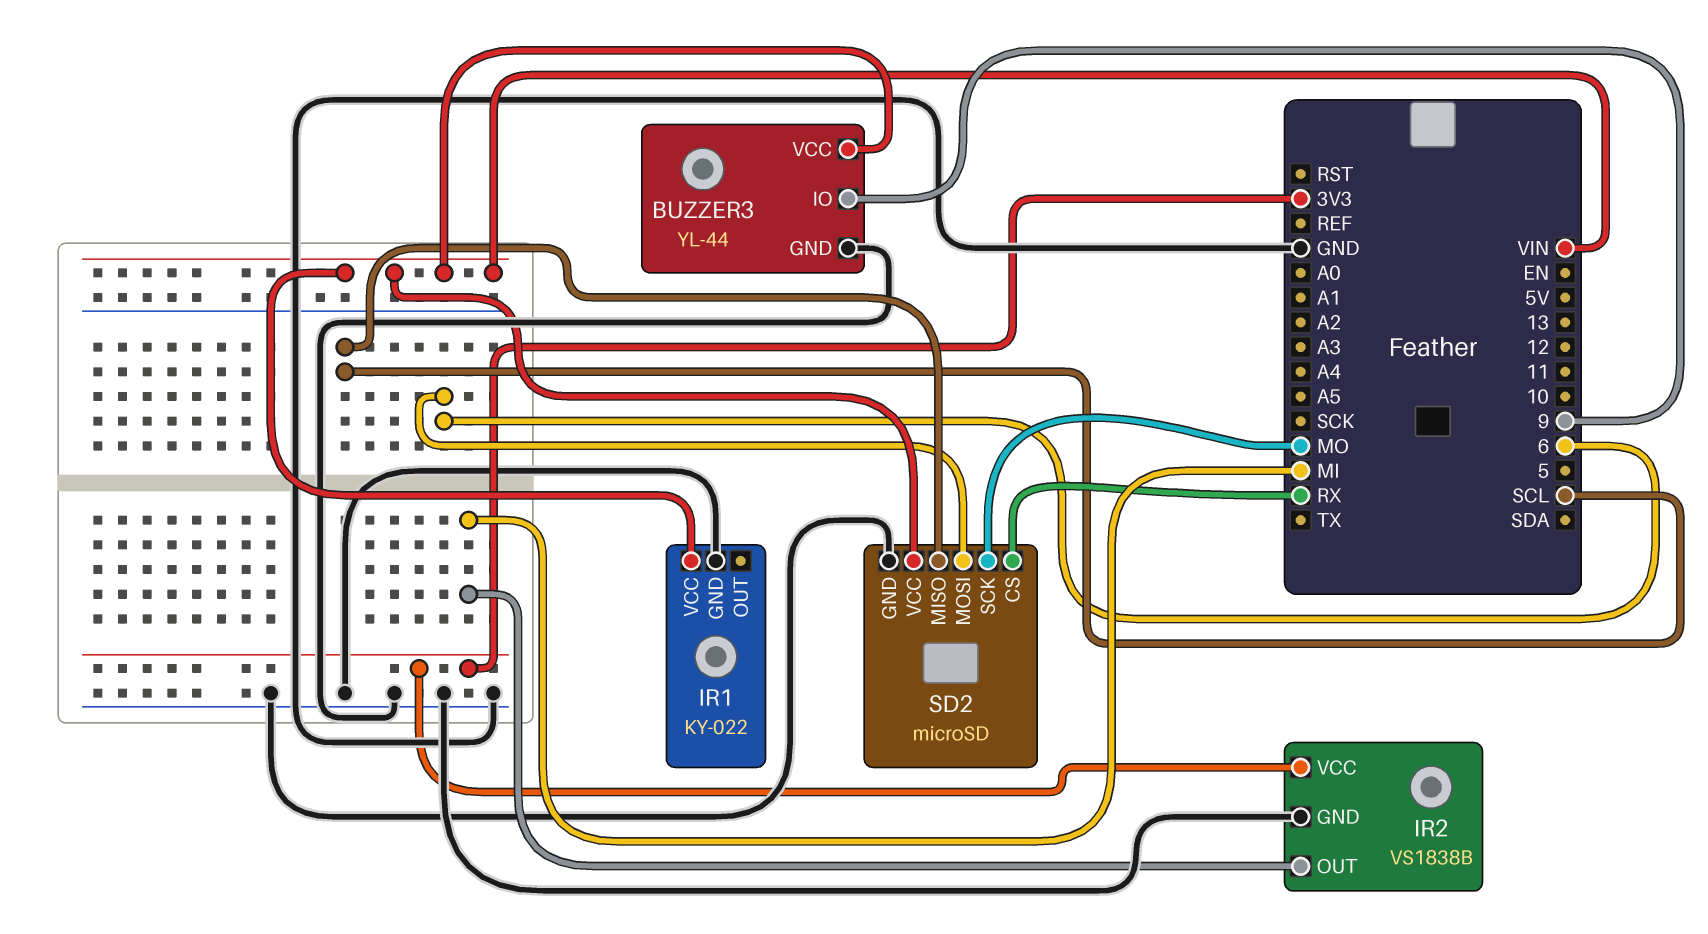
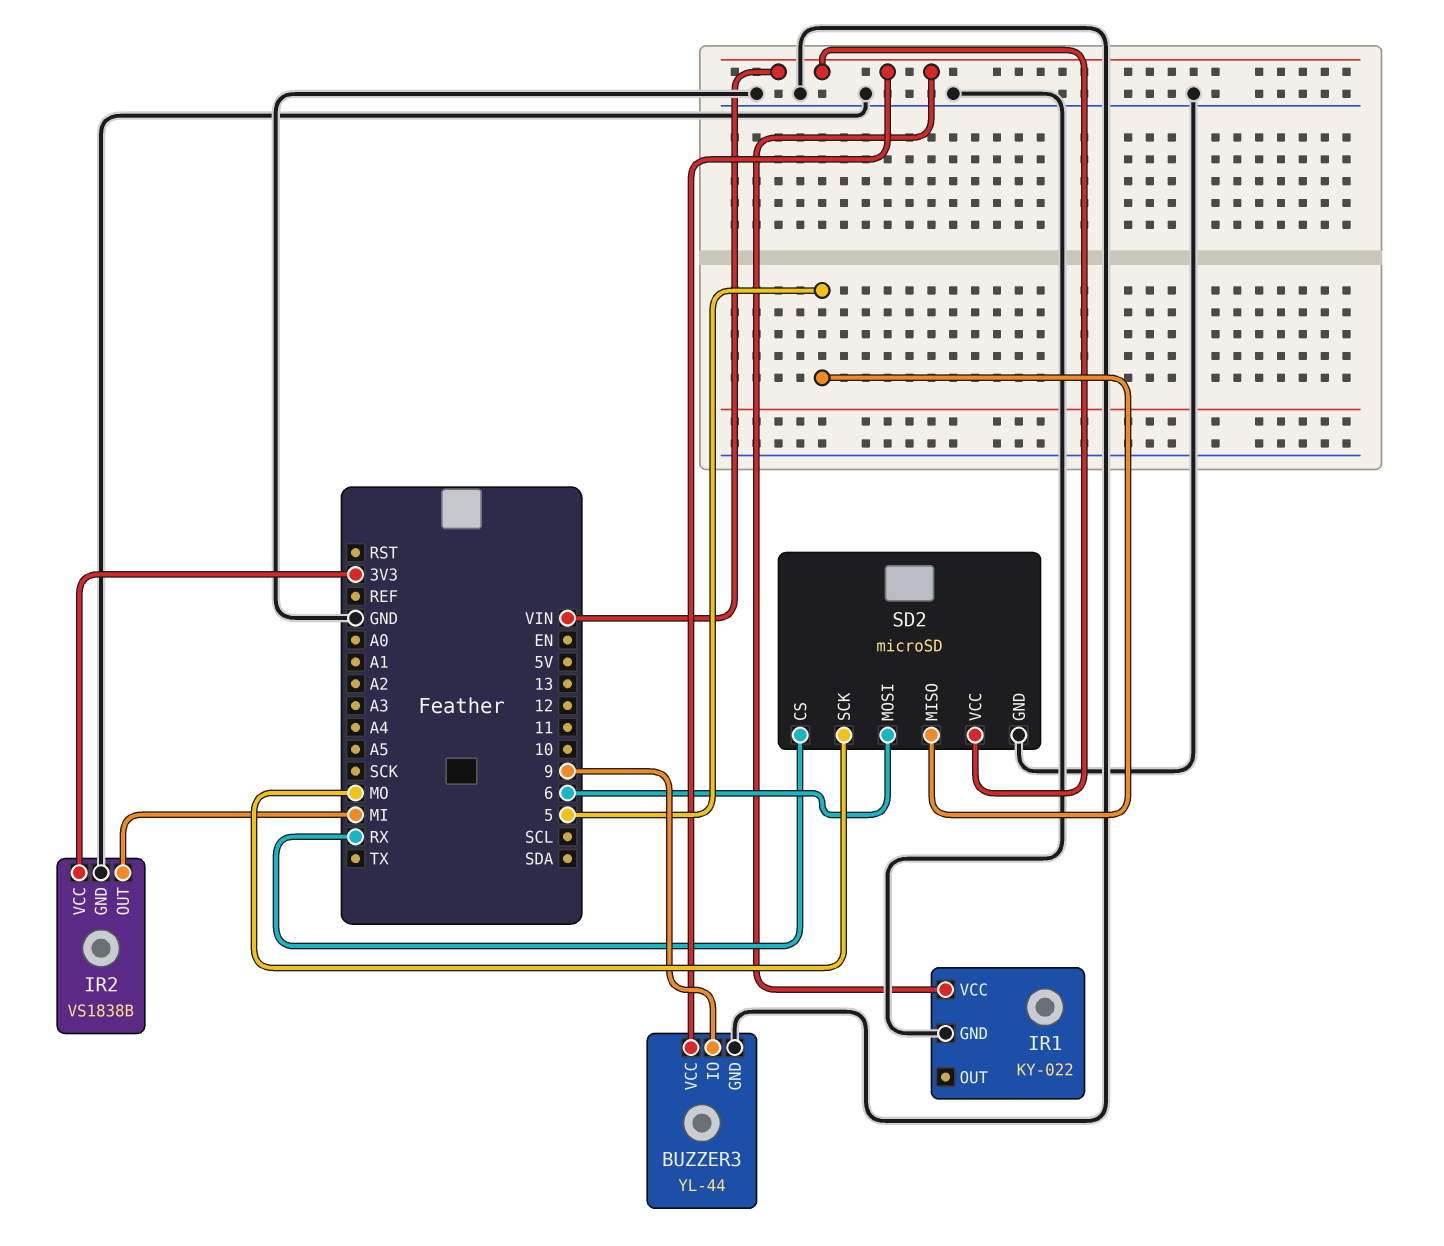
SD2 pin MISO: SCL -> 5

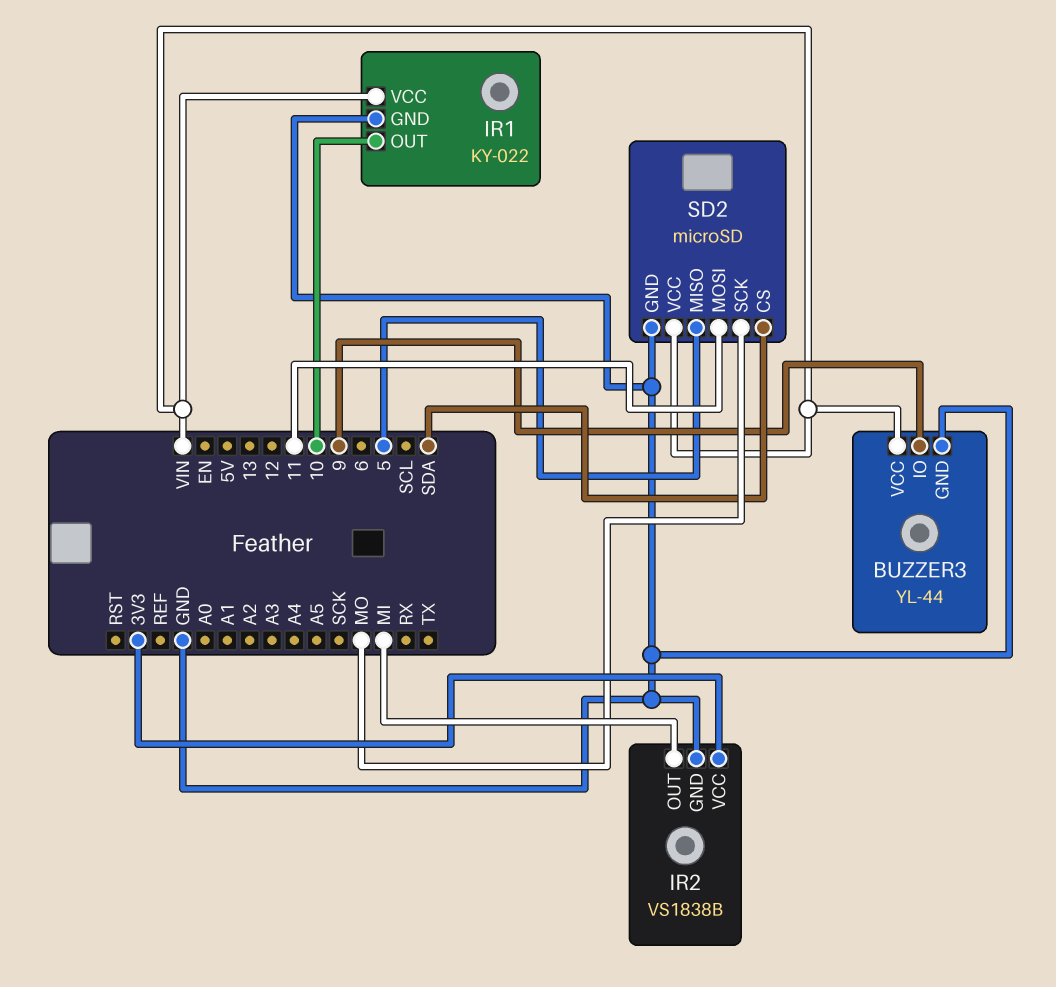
IR1 pin OUT: none -> 10
SD2 pin CS: RX -> SDA
SD2 pin MOSI: 6 -> 11

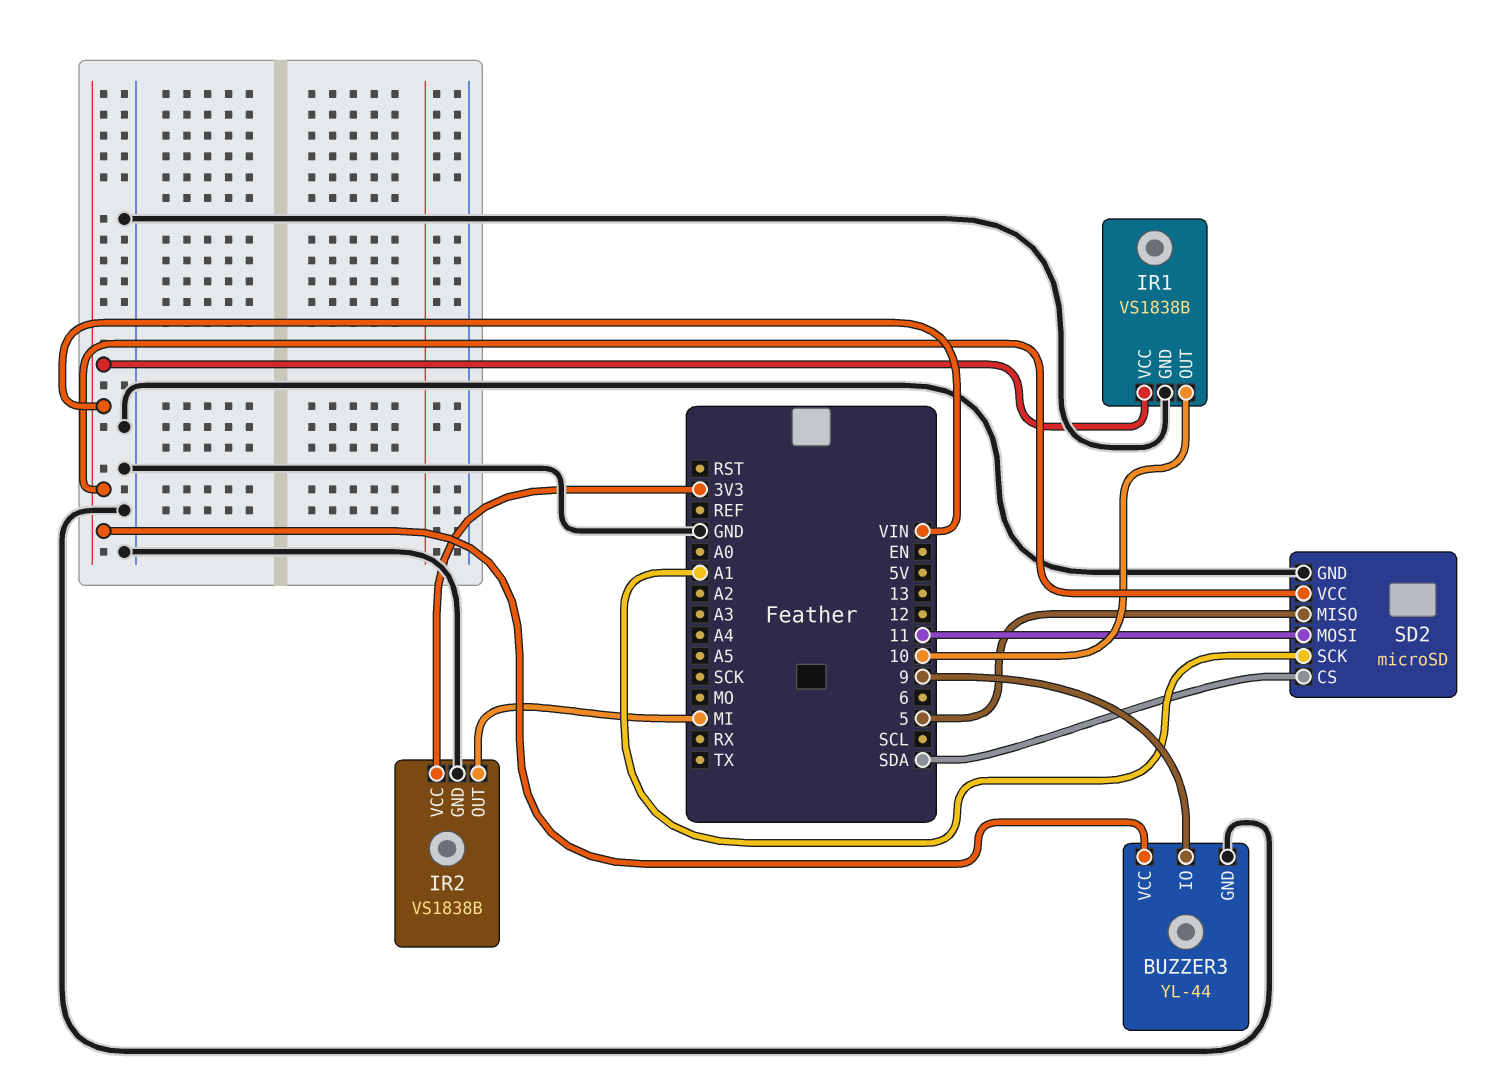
IR1: KY-022 -> VS1838B
SD2 pin SCK: MO -> A1

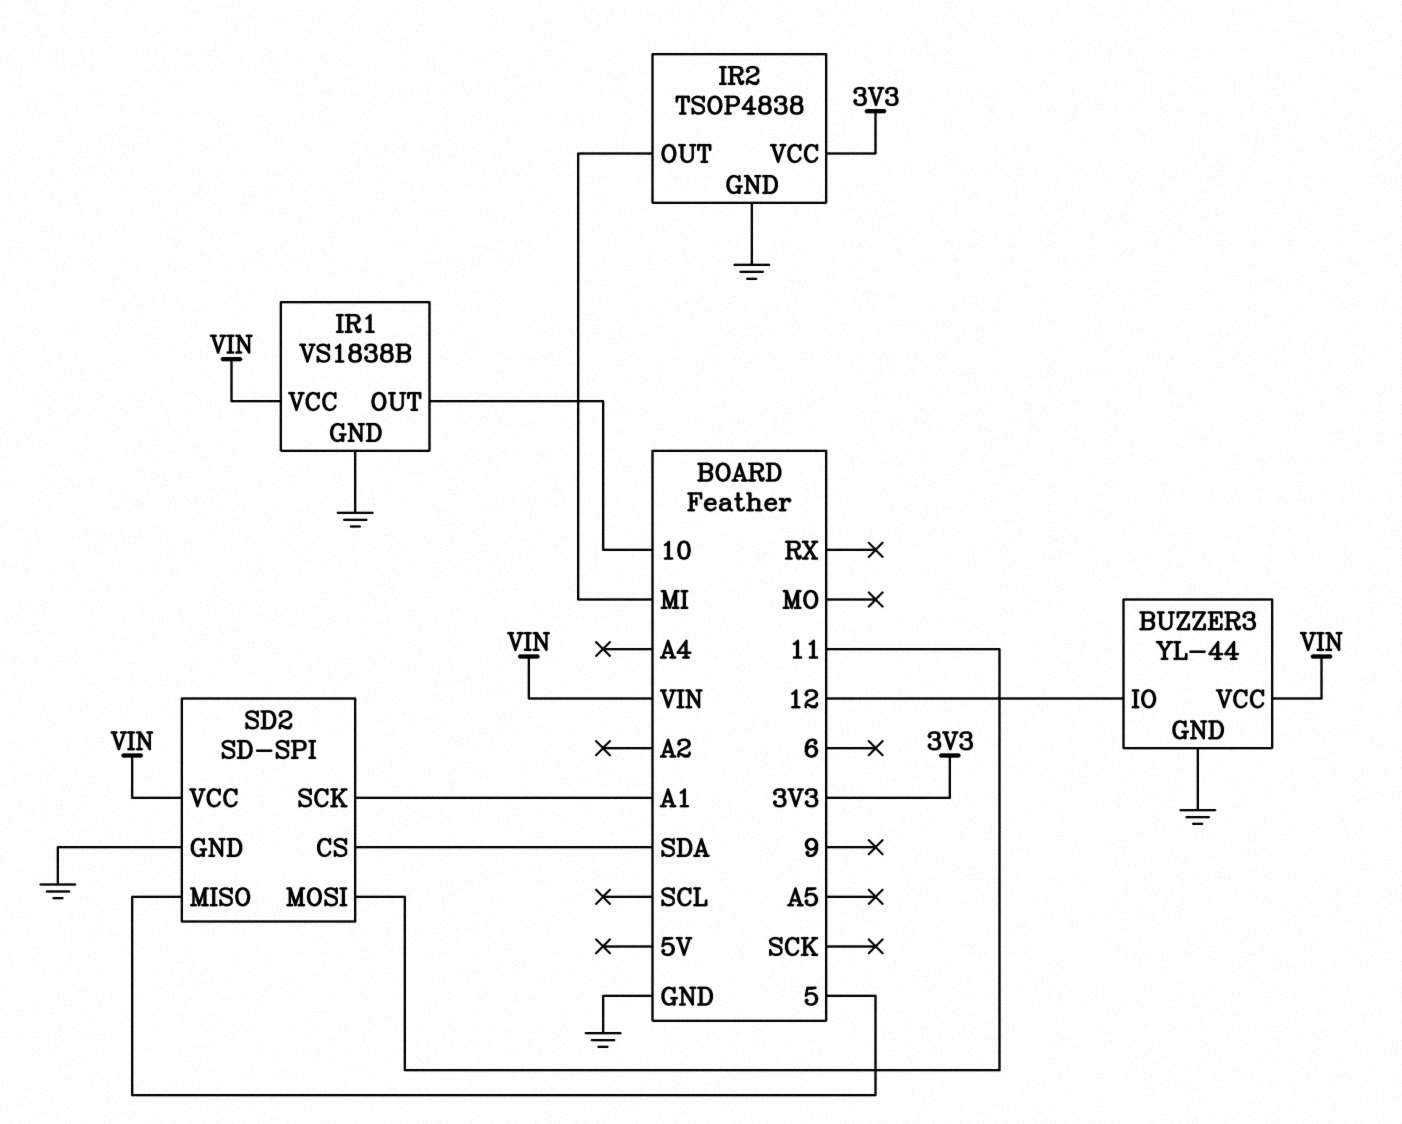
BUZZER3 pin IO: 9 -> 12
IR2: VS1838B -> TSOP4838
SD2: microSD -> SD-SPI

